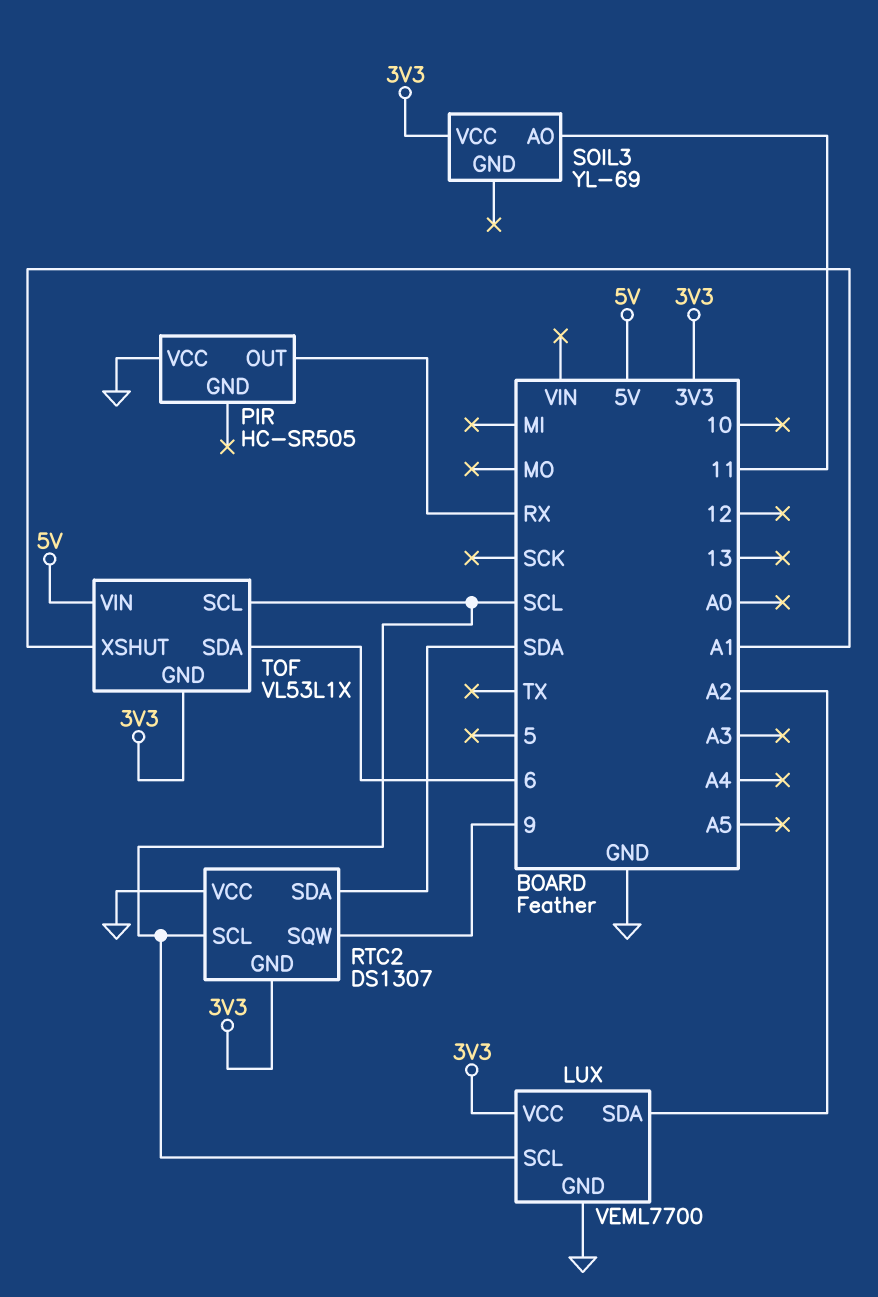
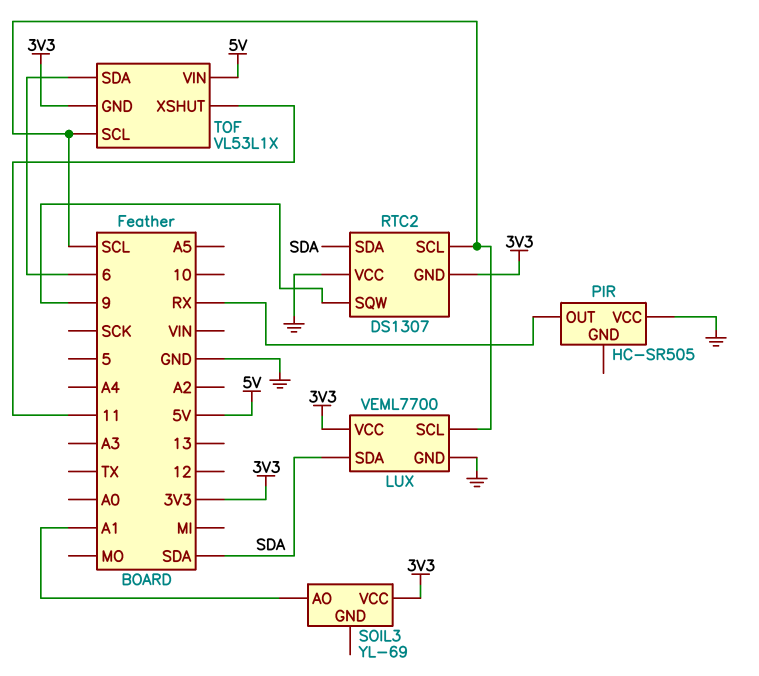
LUX pin SDA: A2 -> SDA
SOIL3 pin AO: 11 -> A1
TOF pin XSHUT: A1 -> 11

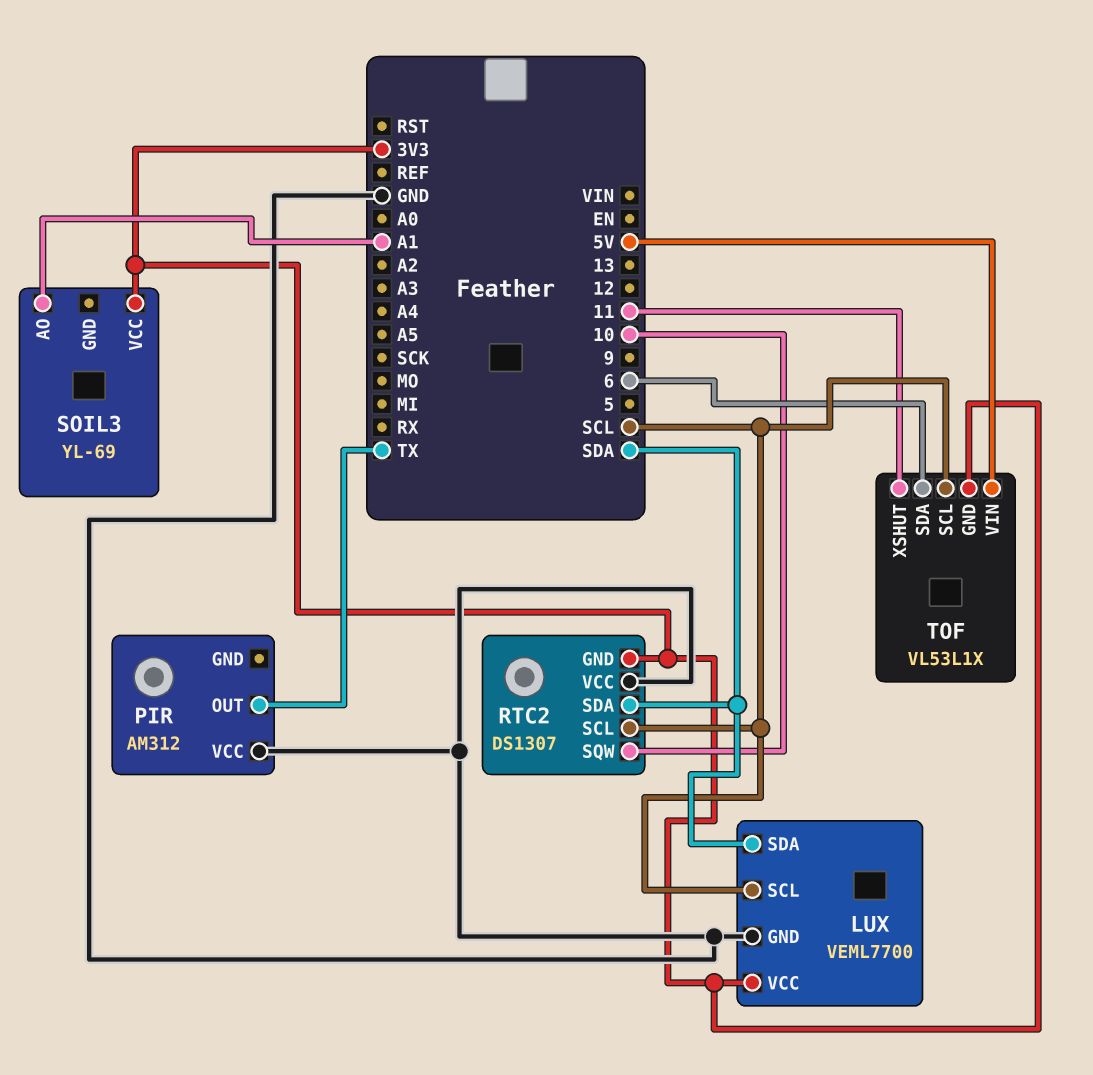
PIR: HC-SR505 -> AM312
PIR pin OUT: RX -> TX
RTC2 pin SQW: 9 -> 10

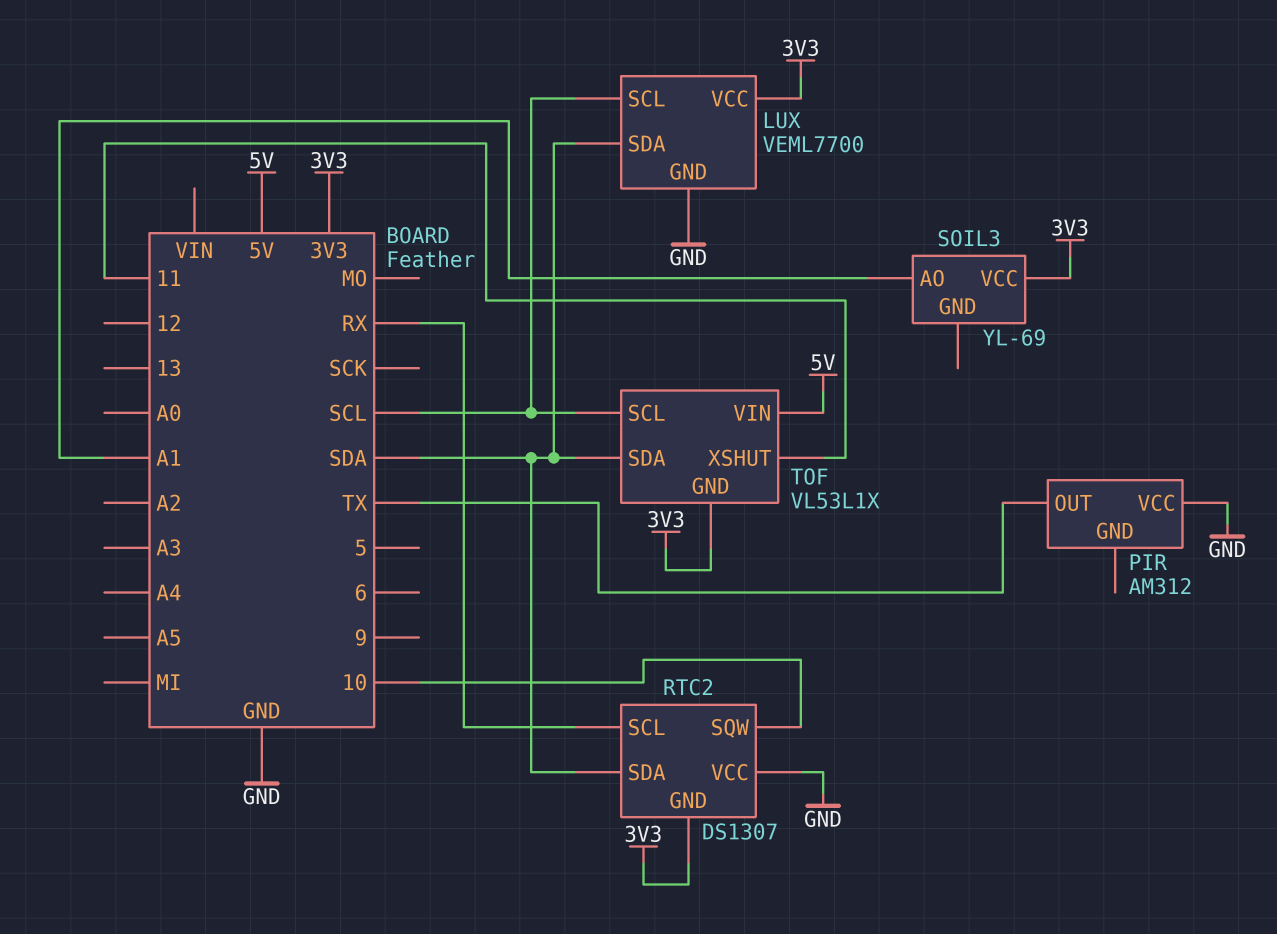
RTC2 pin SCL: SCL -> RX
TOF pin SDA: 6 -> SDA

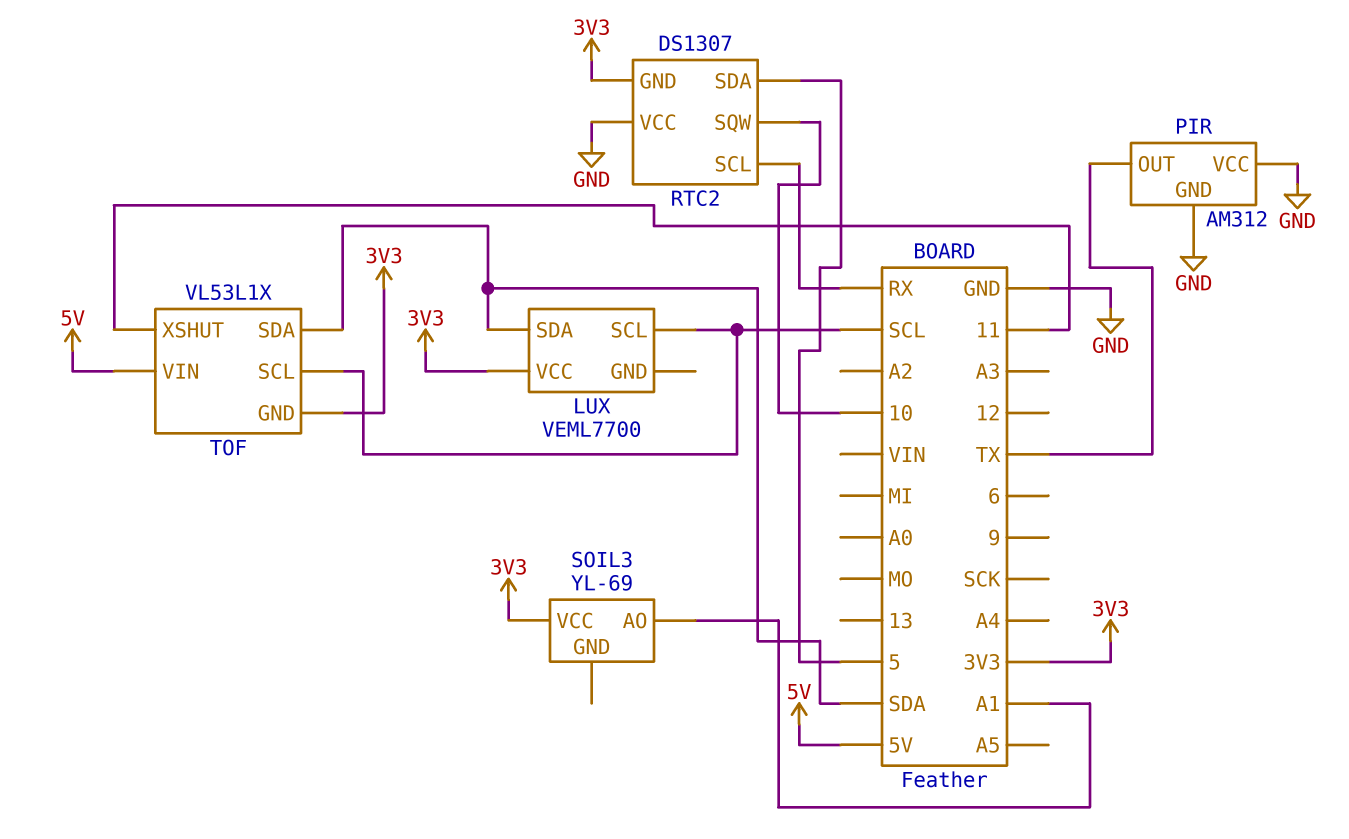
LUX pin GND: GND -> none
PIR pin GND: none -> GND
RTC2 pin SDA: SDA -> 5

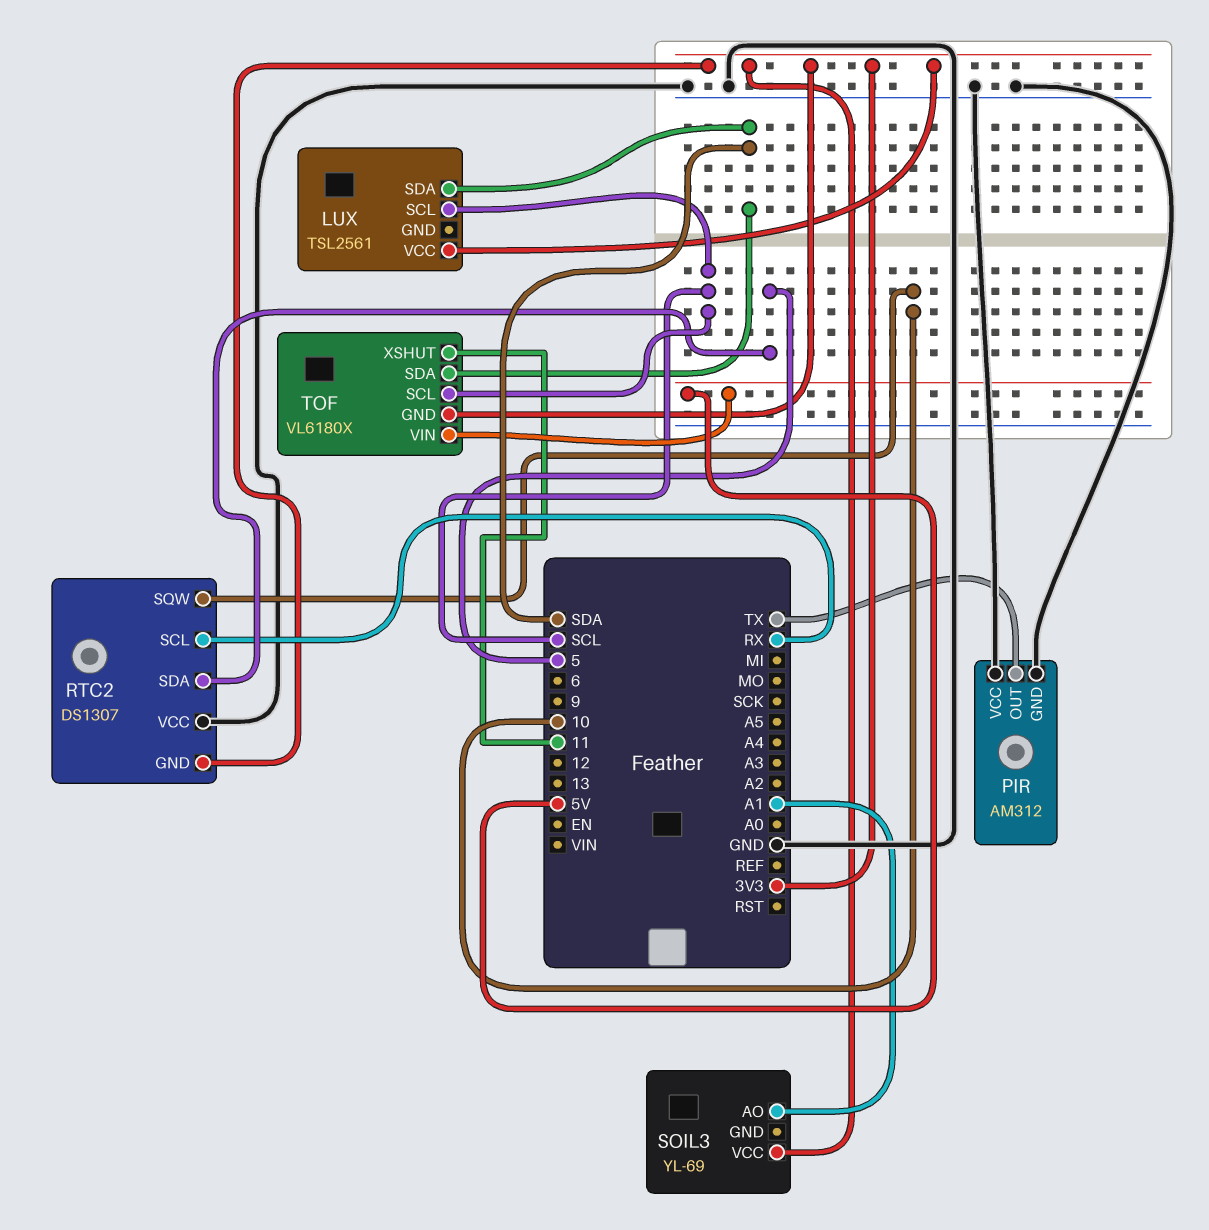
LUX: VEML7700 -> TSL2561
TOF: VL53L1X -> VL6180X

